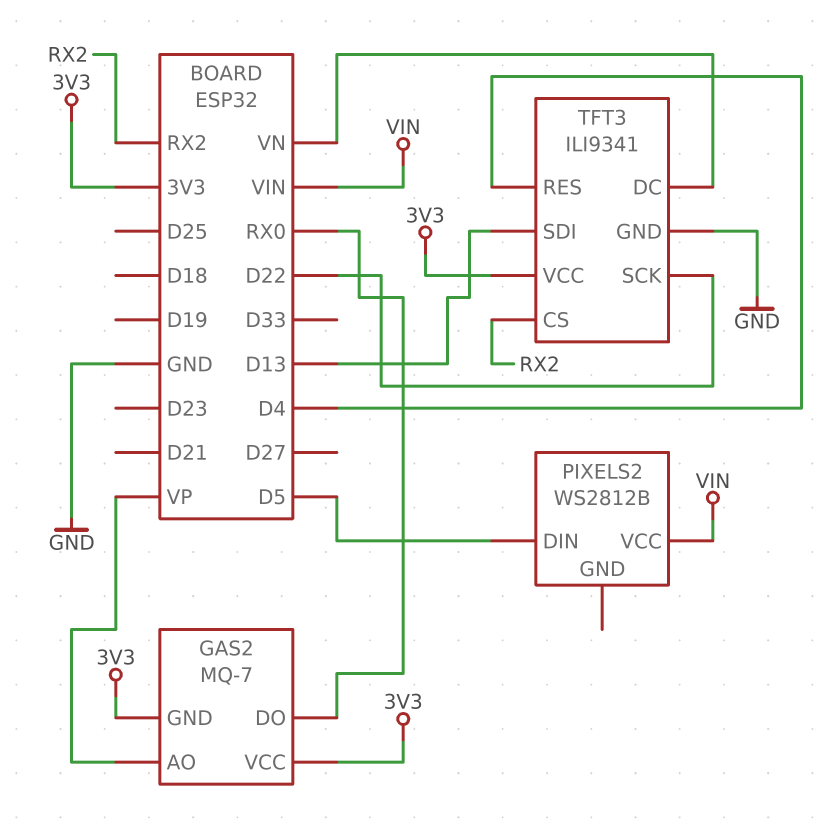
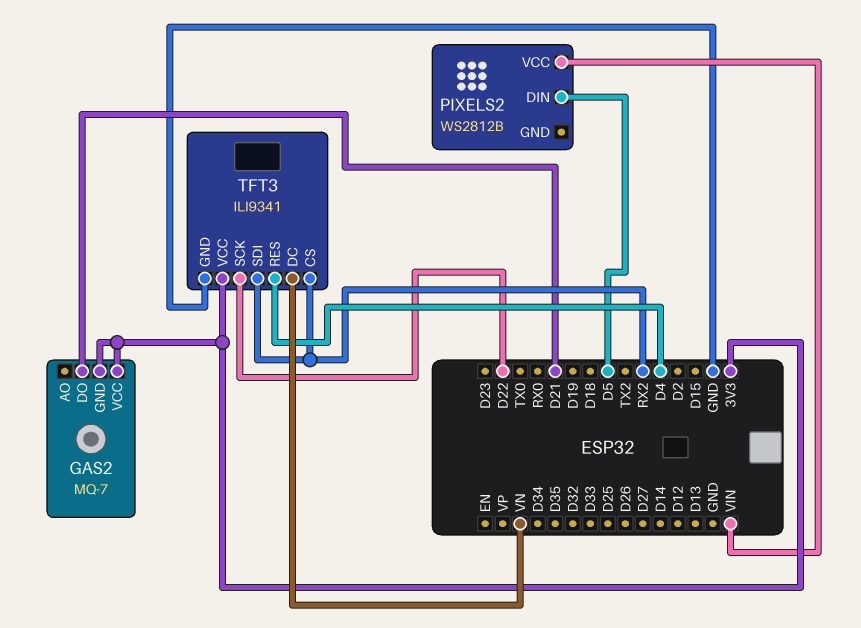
GAS2 pin AO: VP -> none
GAS2 pin DO: RX0 -> D21
TFT3 pin SDI: D13 -> RX2

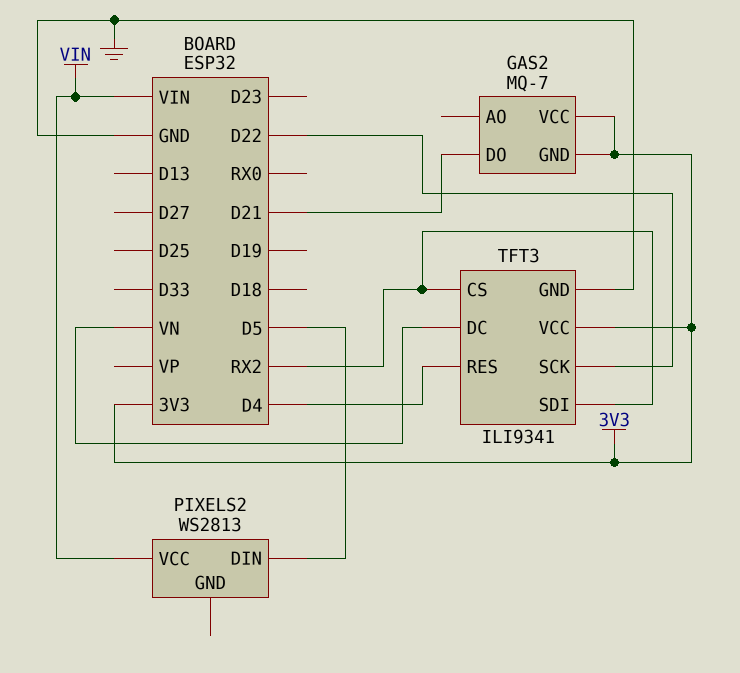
PIXELS2: WS2812B -> WS2813

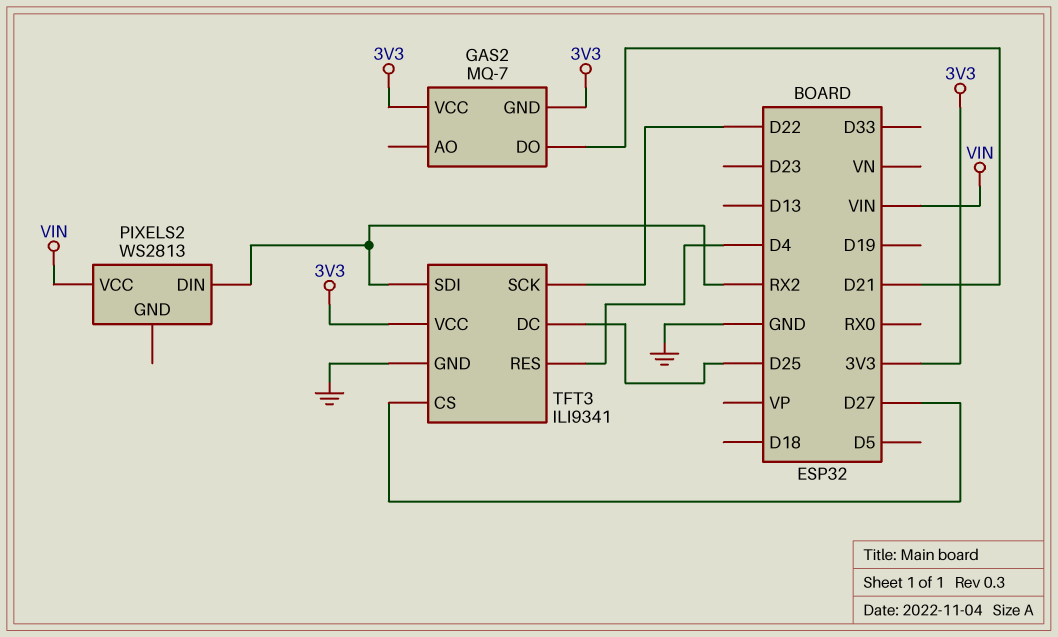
PIXELS2 pin DIN: D5 -> RX2
TFT3 pin CS: RX2 -> D27
TFT3 pin DC: VN -> D25

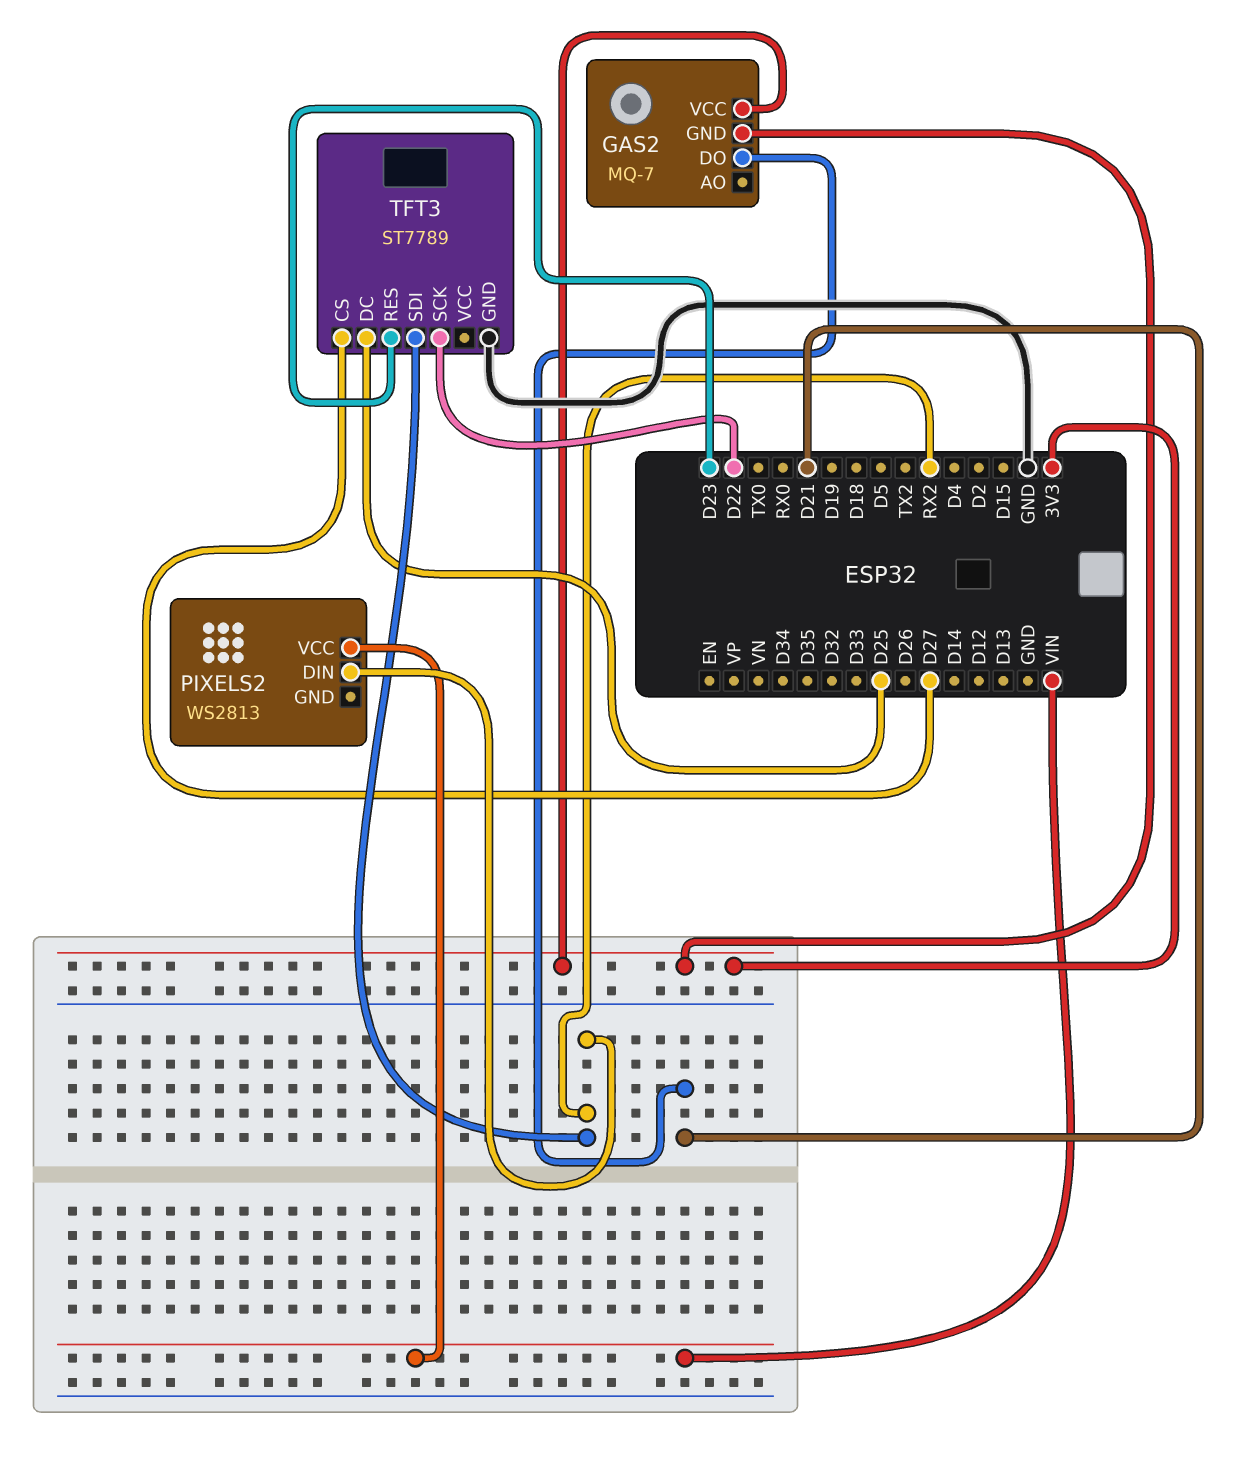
TFT3: ILI9341 -> ST7789
TFT3 pin RES: D4 -> D23
TFT3 pin VCC: 3V3 -> none

